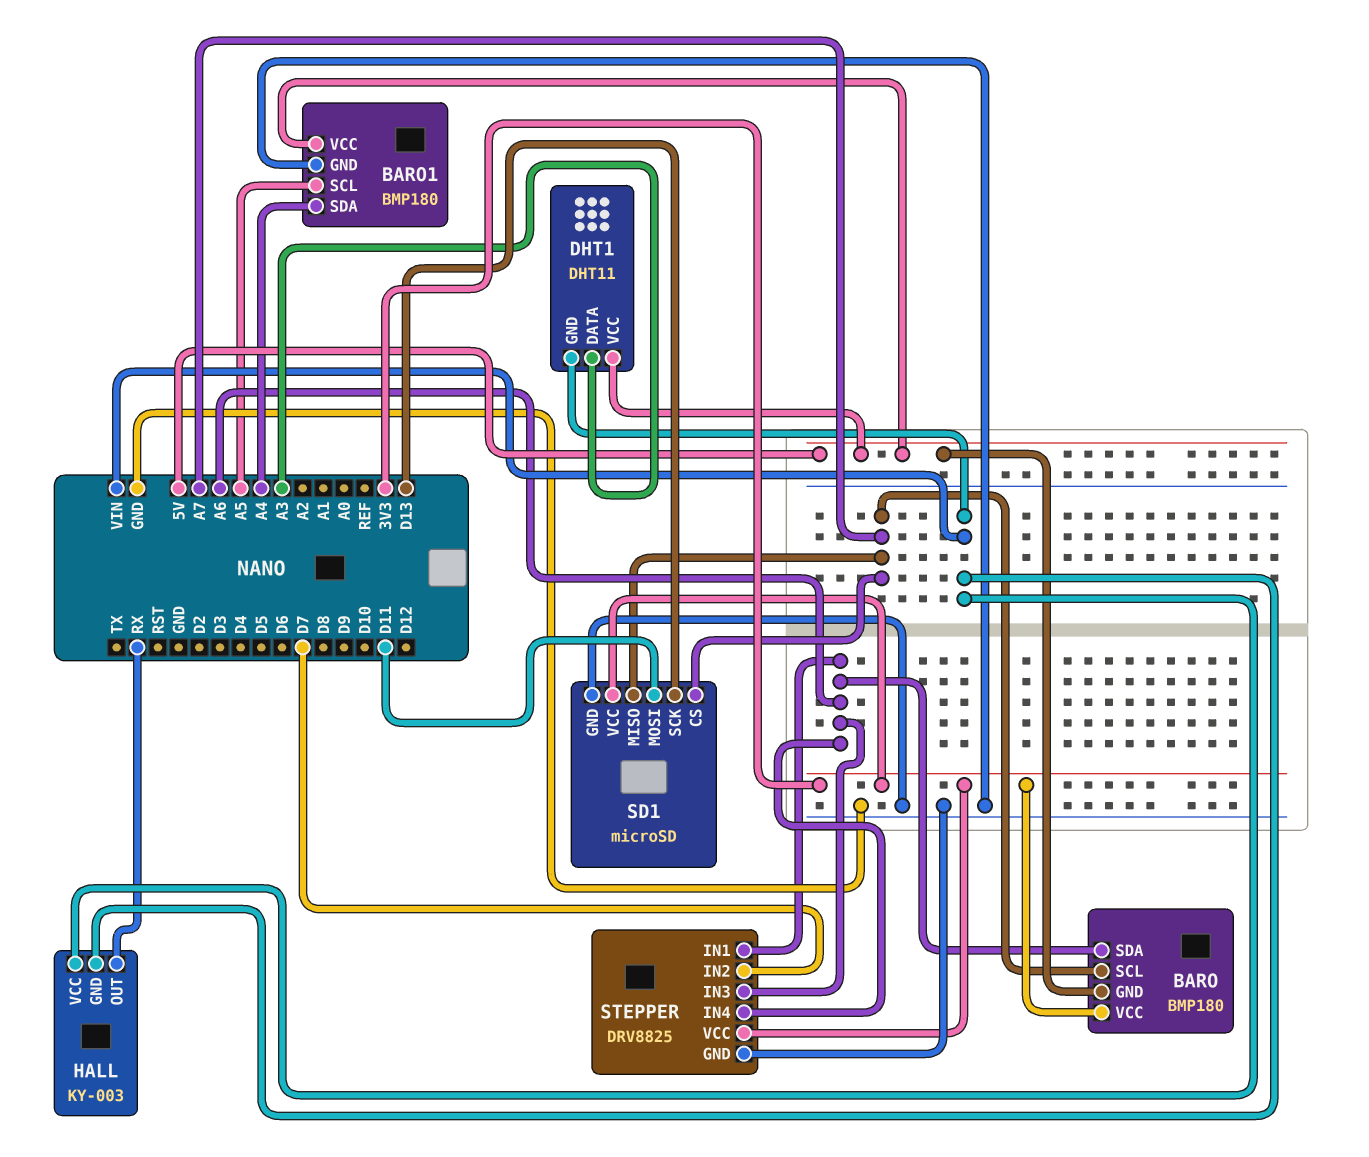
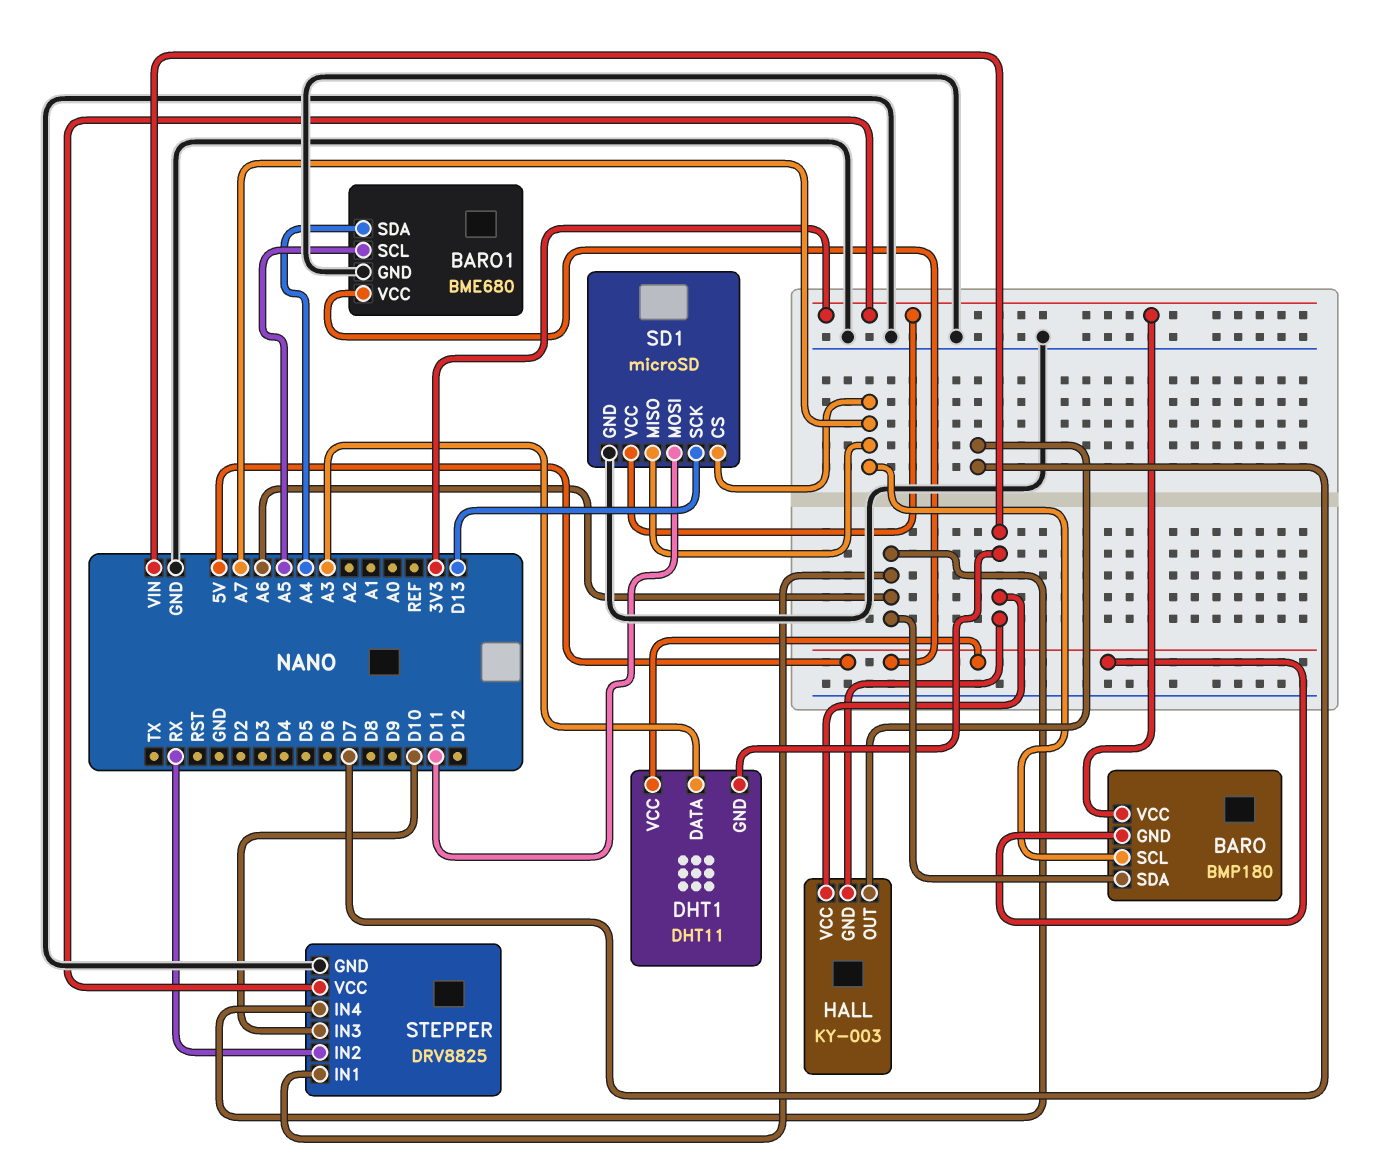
BARO1: BMP180 -> BME680
HALL pin OUT: RX -> D7
STEPPER pin IN2: D7 -> RX
STEPPER pin IN3: A6 -> D10

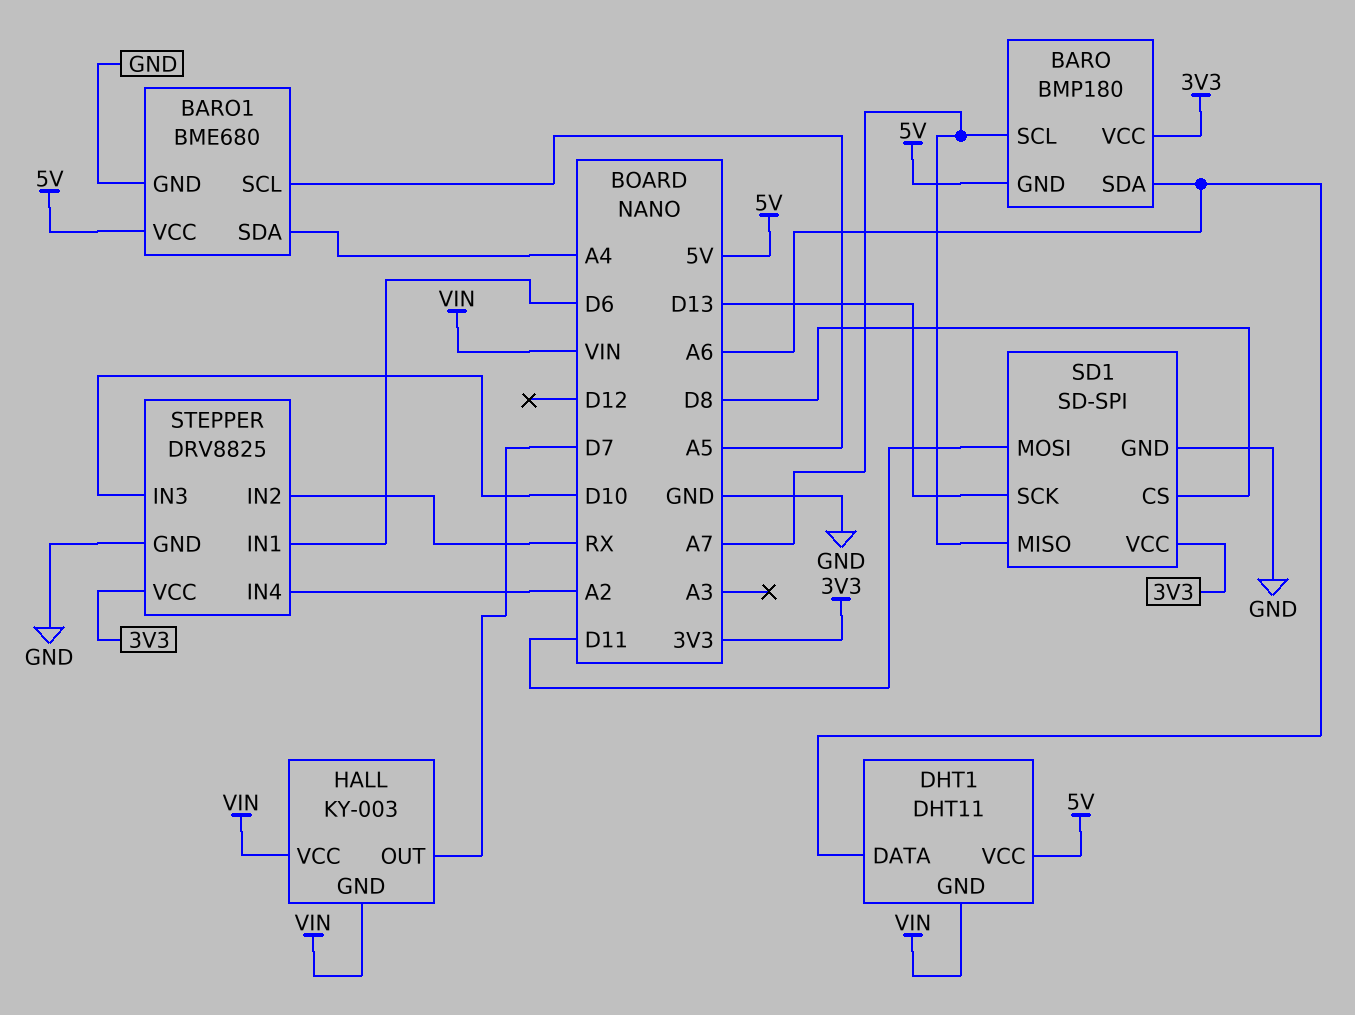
DHT1 pin DATA: A3 -> A6
SD1: microSD -> SD-SPI
SD1 pin CS: A7 -> D8
STEPPER pin IN1: A6 -> D6
STEPPER pin IN4: A6 -> A2

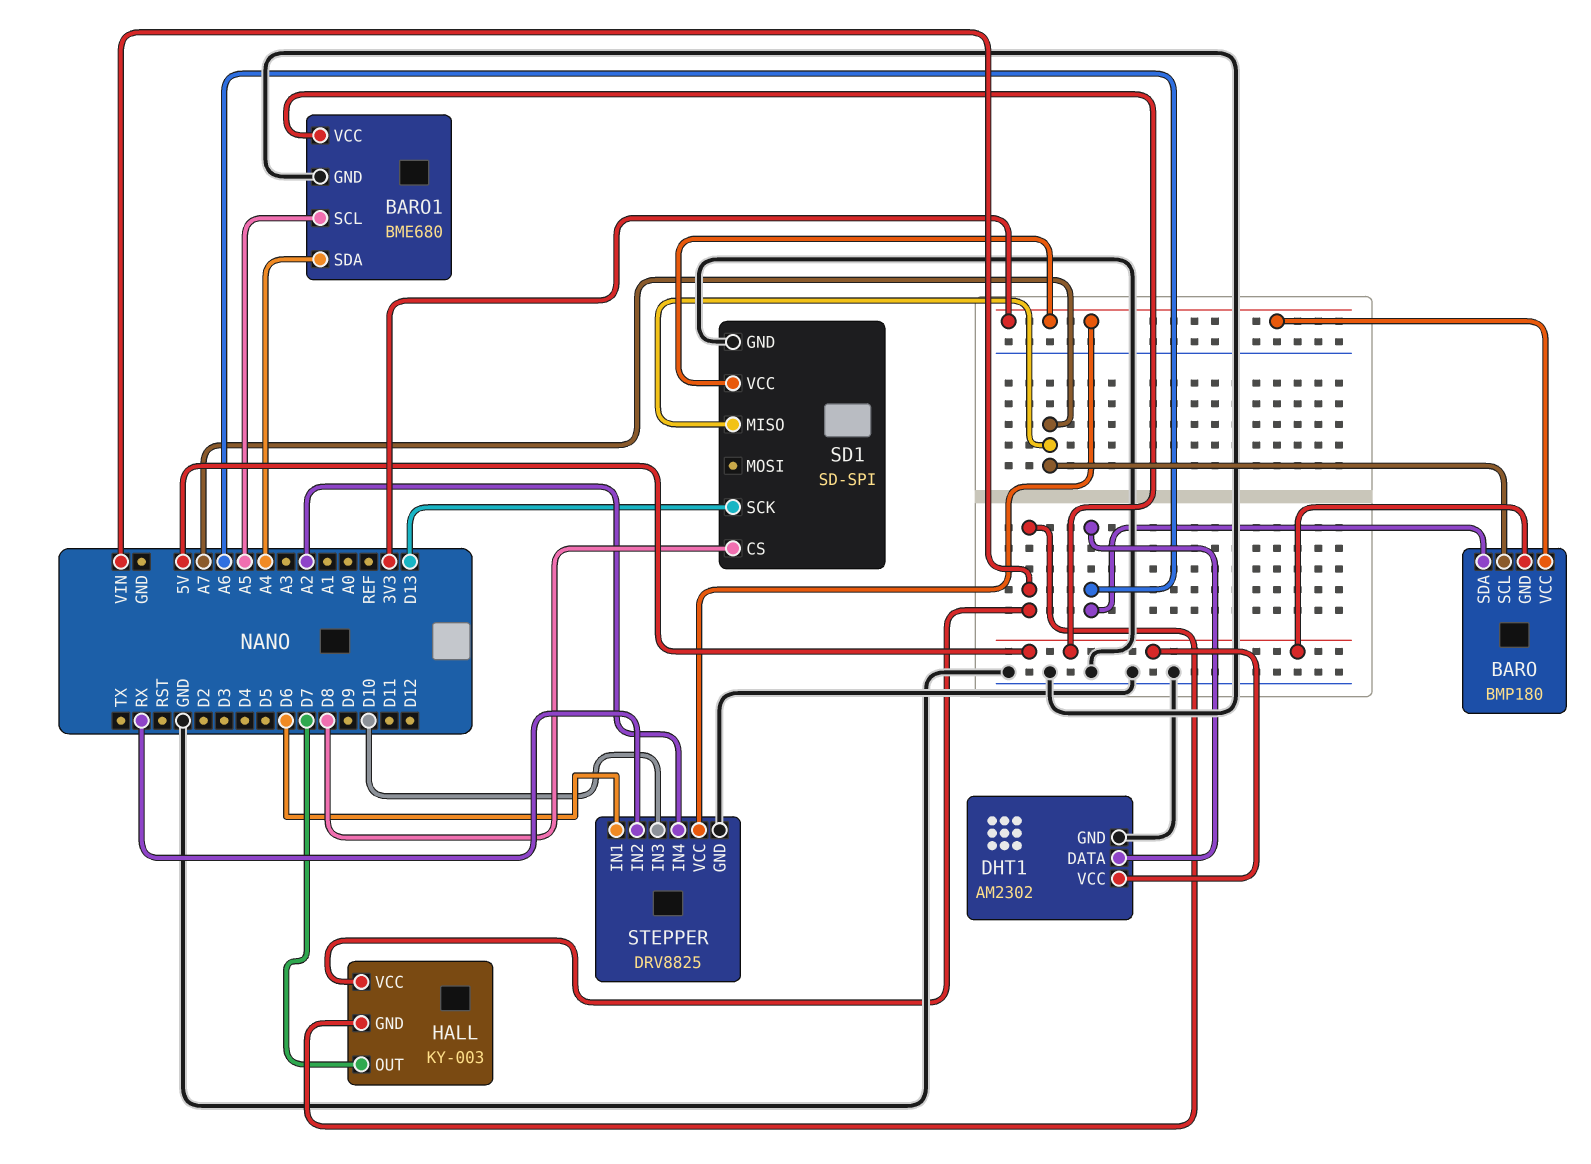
DHT1: DHT11 -> AM2302
DHT1 pin GND: VIN -> GND
SD1 pin MOSI: D11 -> none

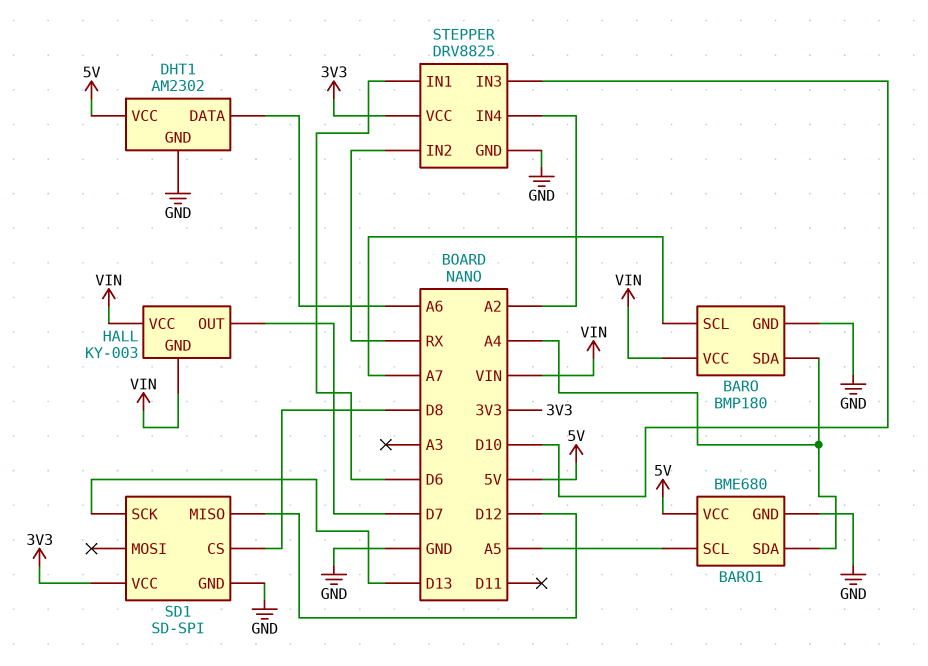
BARO pin GND: 5V -> GND
BARO pin SDA: A6 -> A4
BARO pin VCC: 3V3 -> VIN
SD1 pin MISO: A7 -> D12

